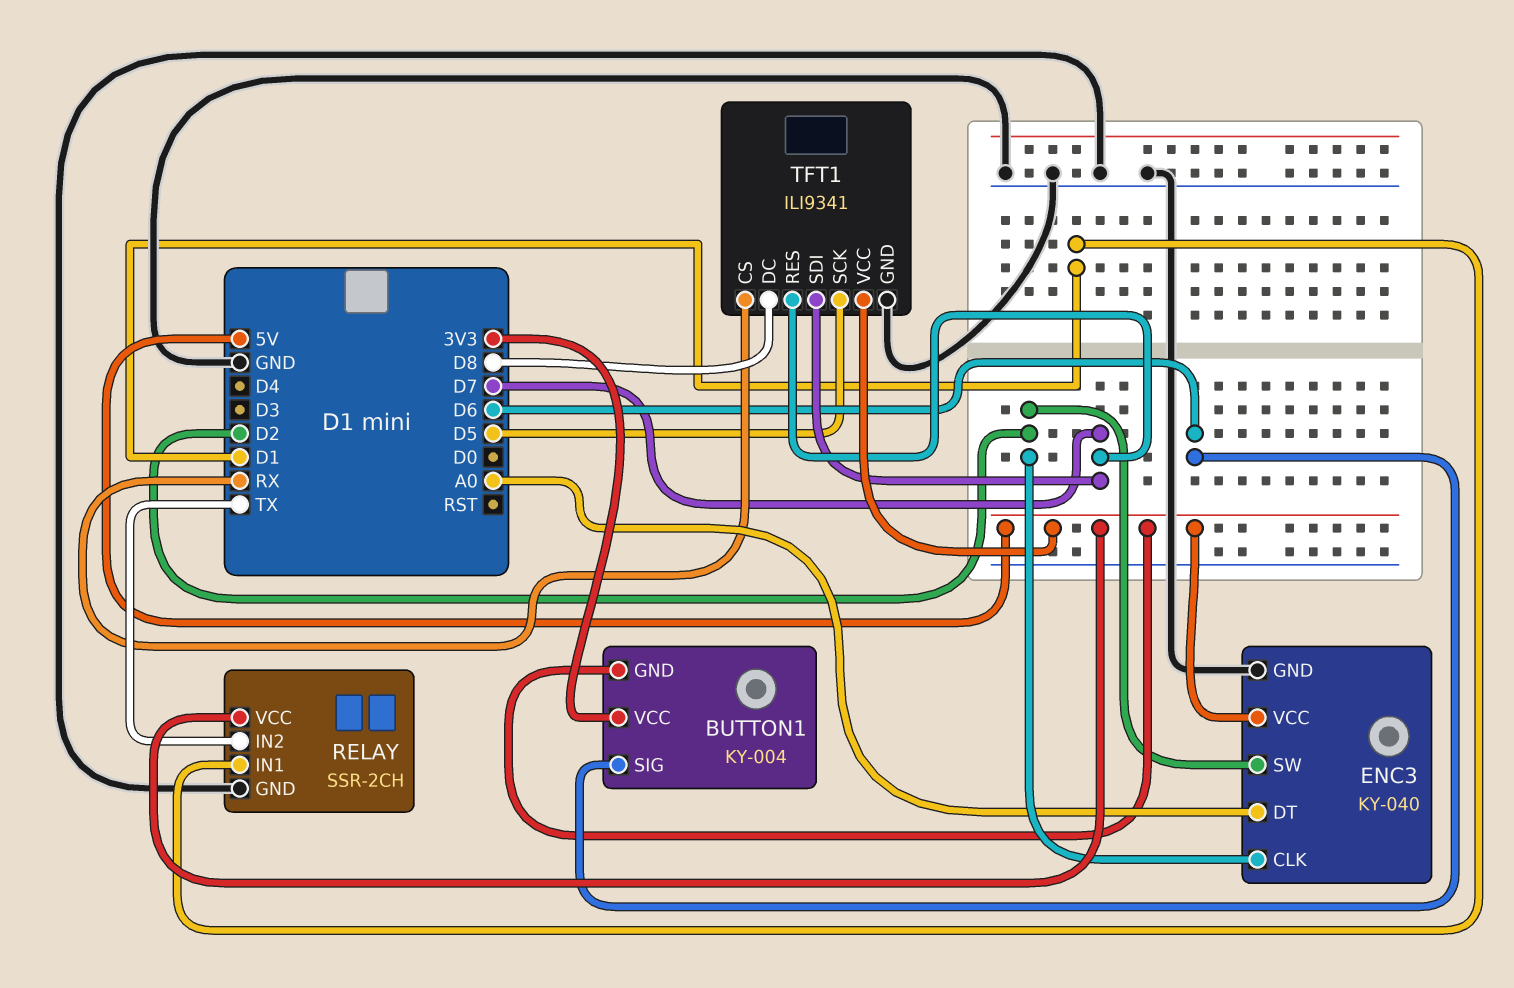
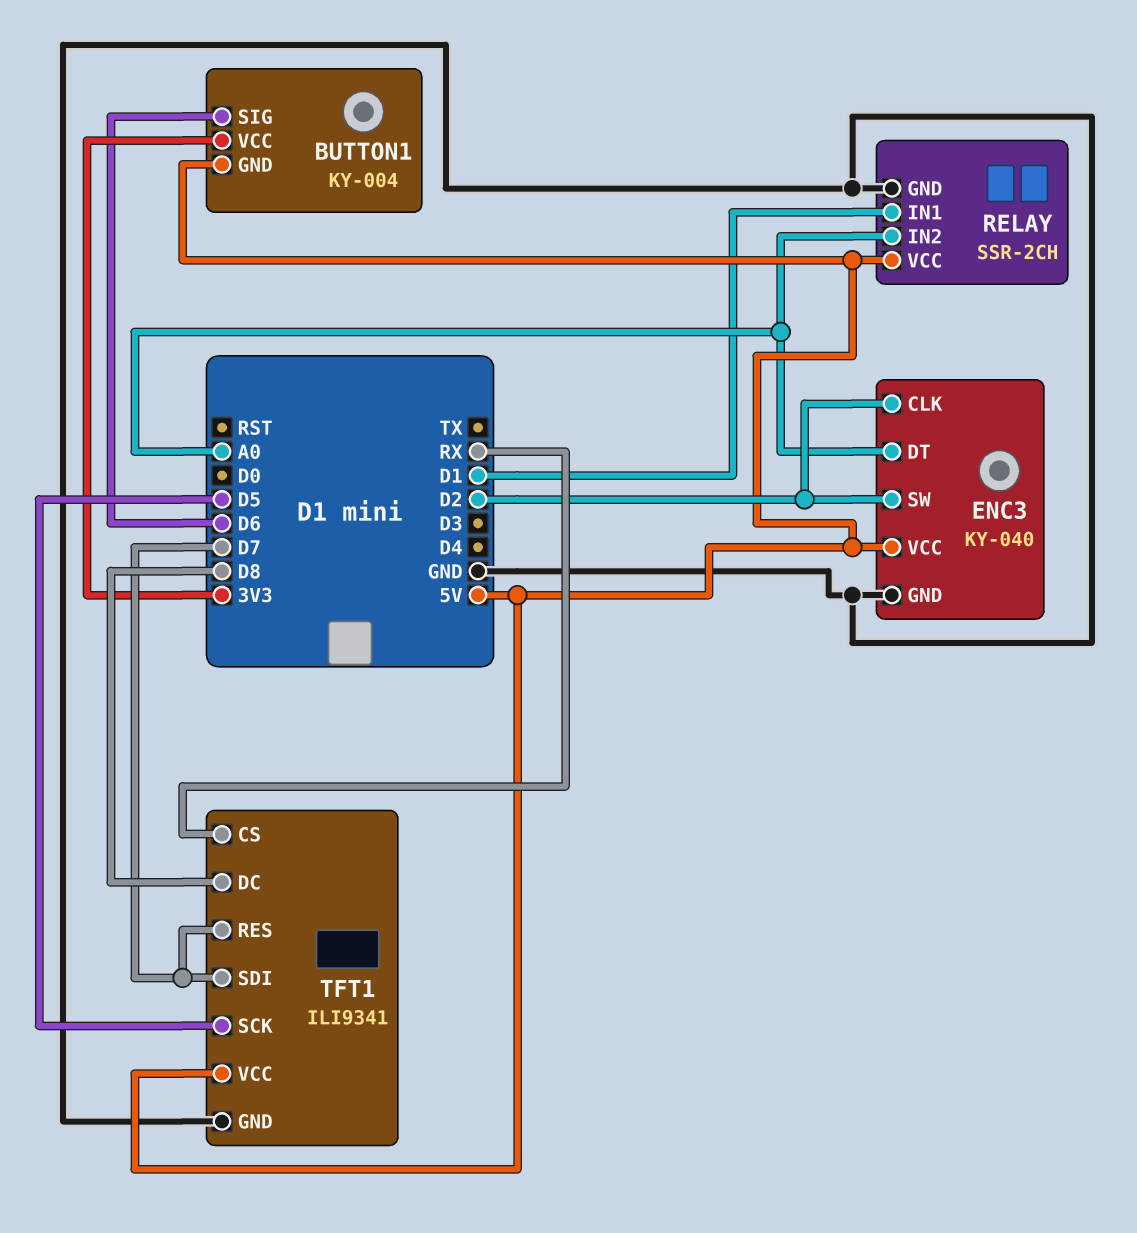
RELAY pin IN2: TX -> A0

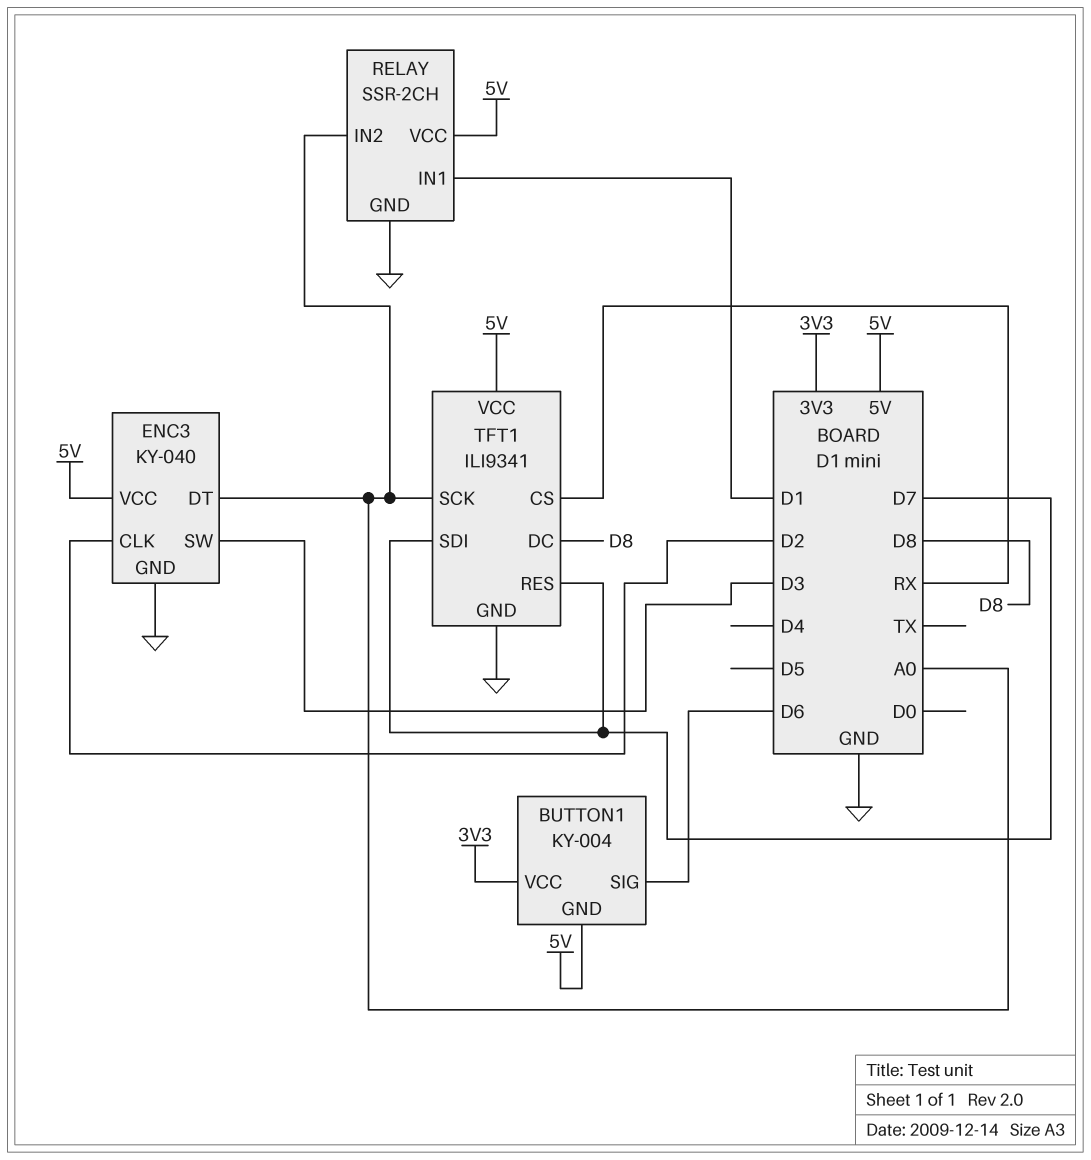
ENC3 pin SW: D2 -> D3
TFT1 pin SCK: D5 -> A0

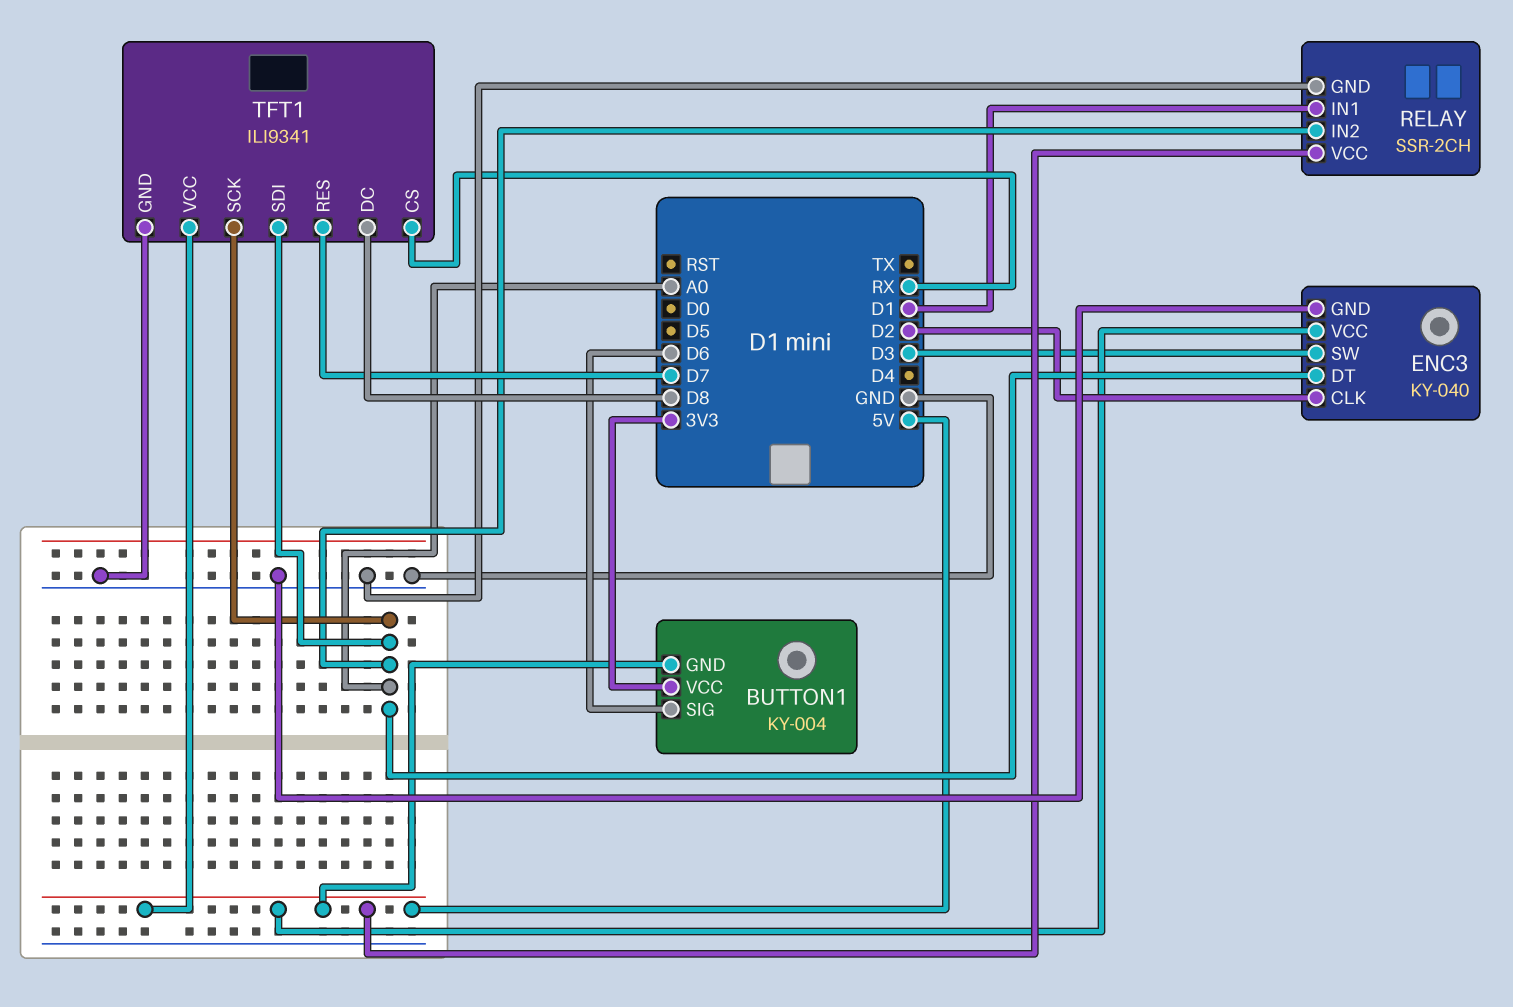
TFT1 pin SDI: D7 -> A0

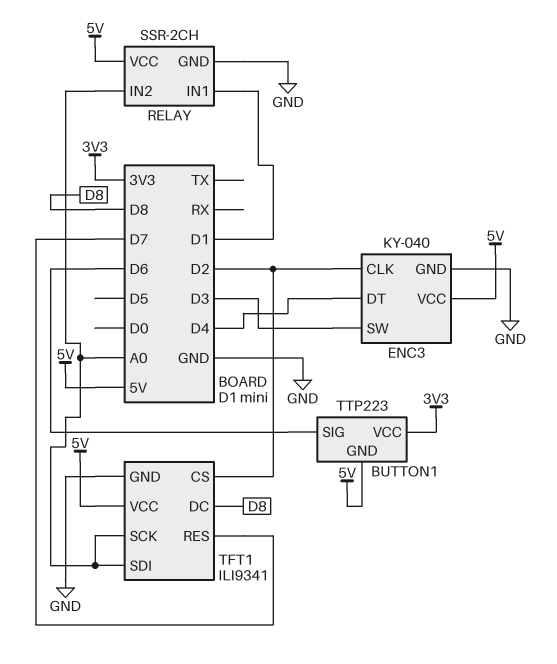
BUTTON1: KY-004 -> TTP223
ENC3 pin DT: A0 -> D4
TFT1 pin CS: RX -> D2

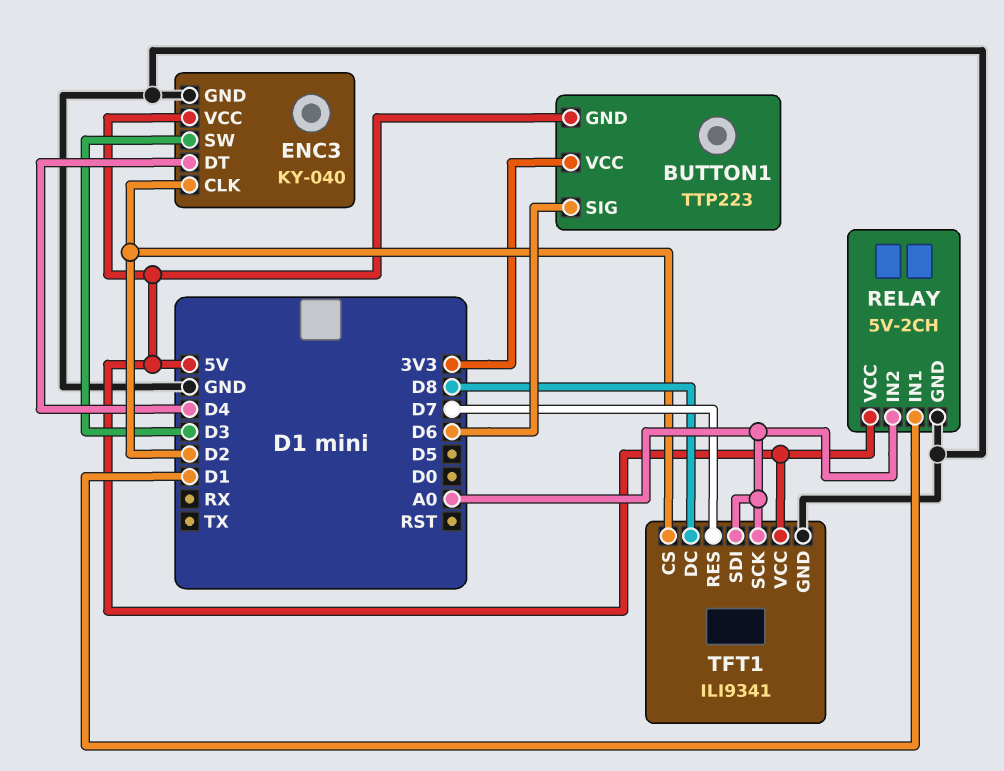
RELAY: SSR-2CH -> 5V-2CH

